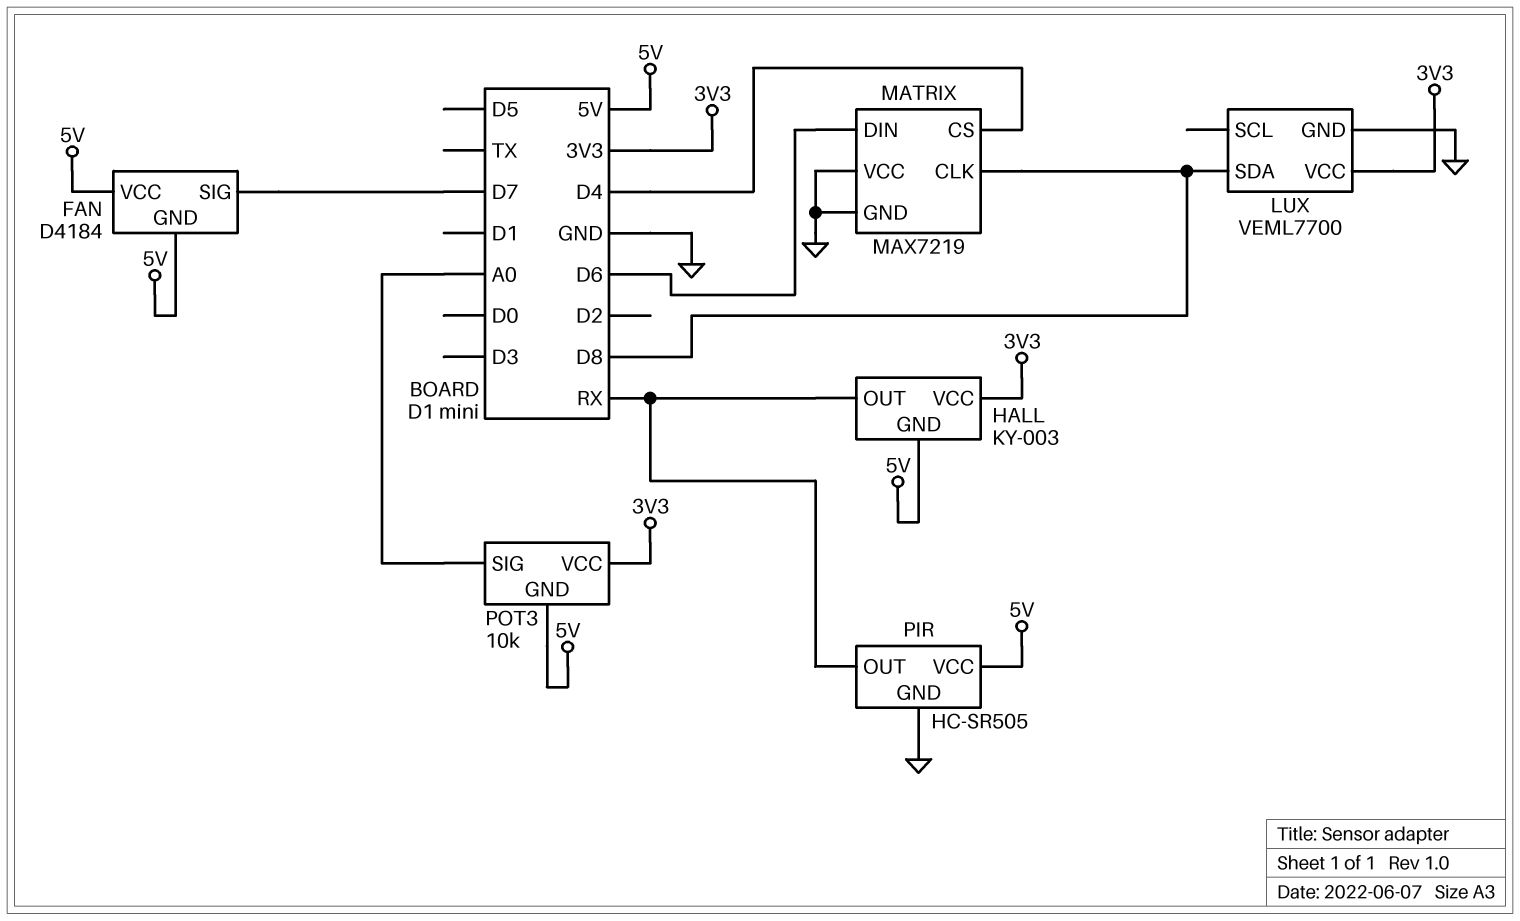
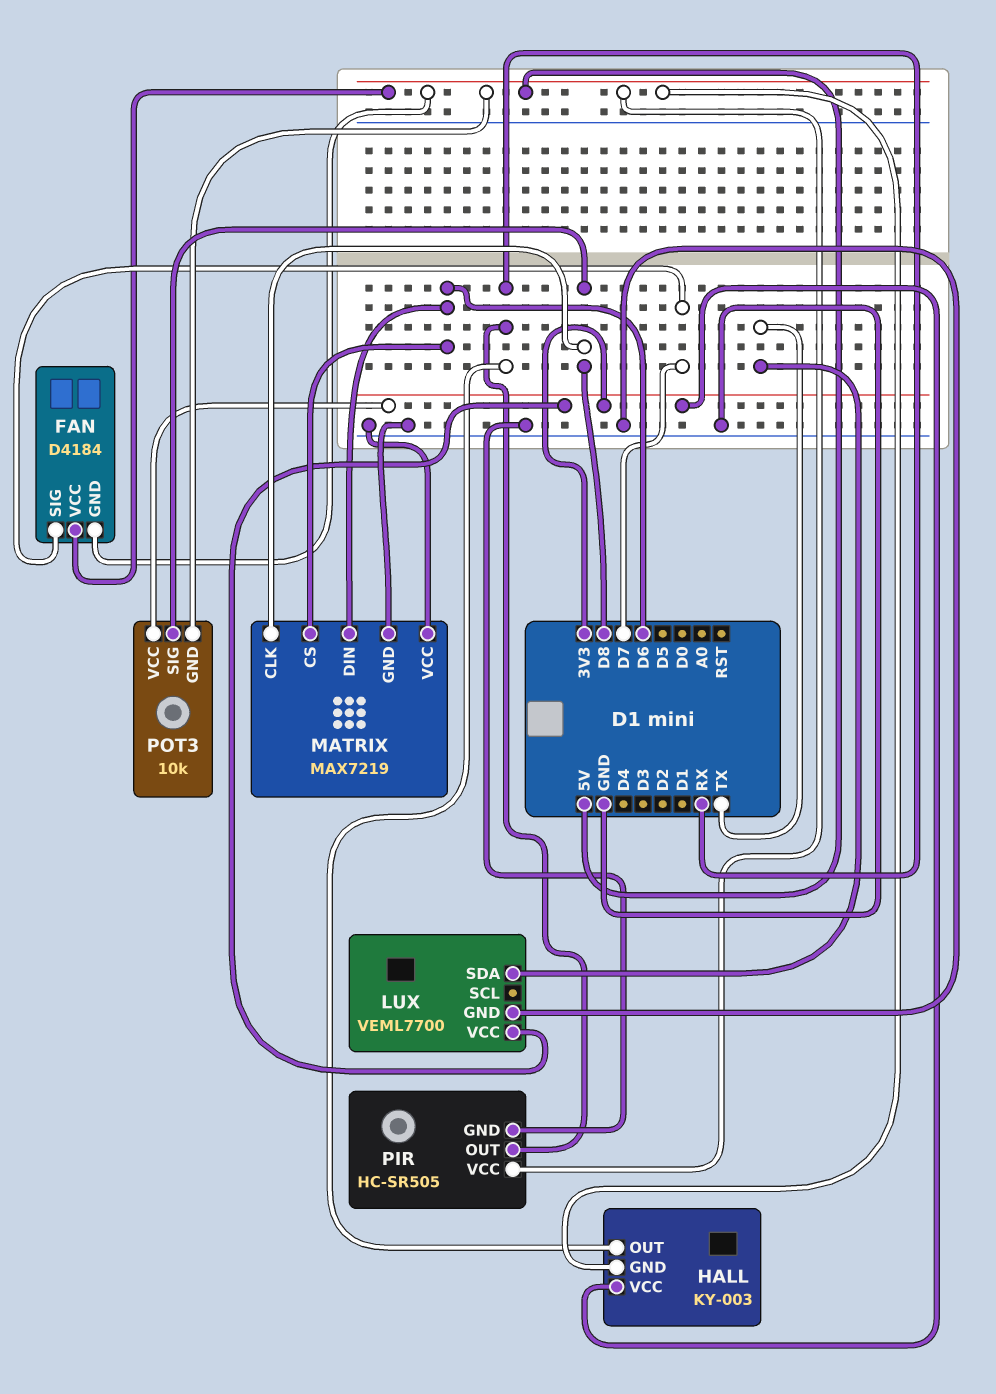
LUX pin SDA: D8 -> TX
MATRIX pin CS: D4 -> D6
POT3 pin SIG: A0 -> D8

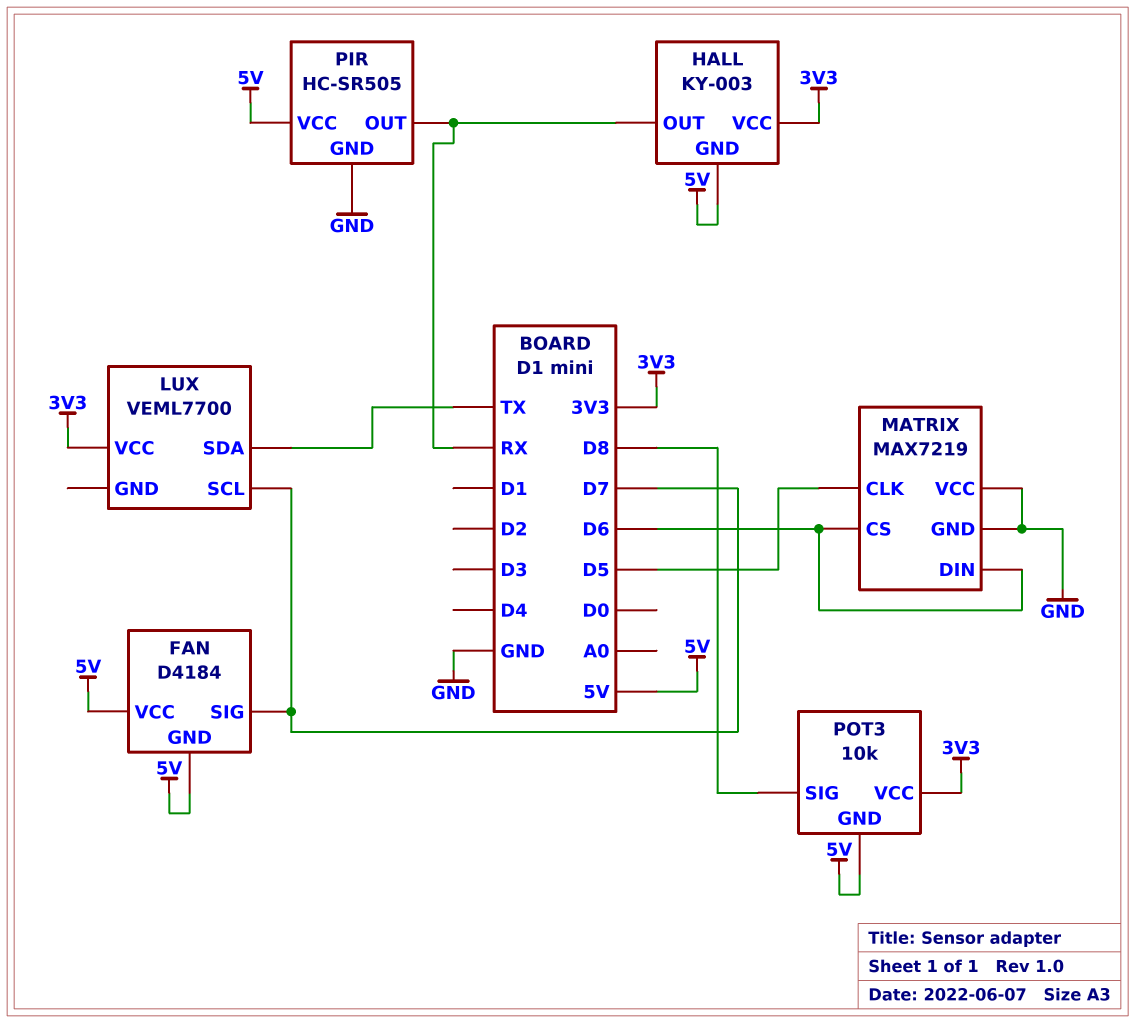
LUX pin GND: GND -> none
LUX pin SCL: none -> D7
MATRIX pin CLK: D8 -> D5

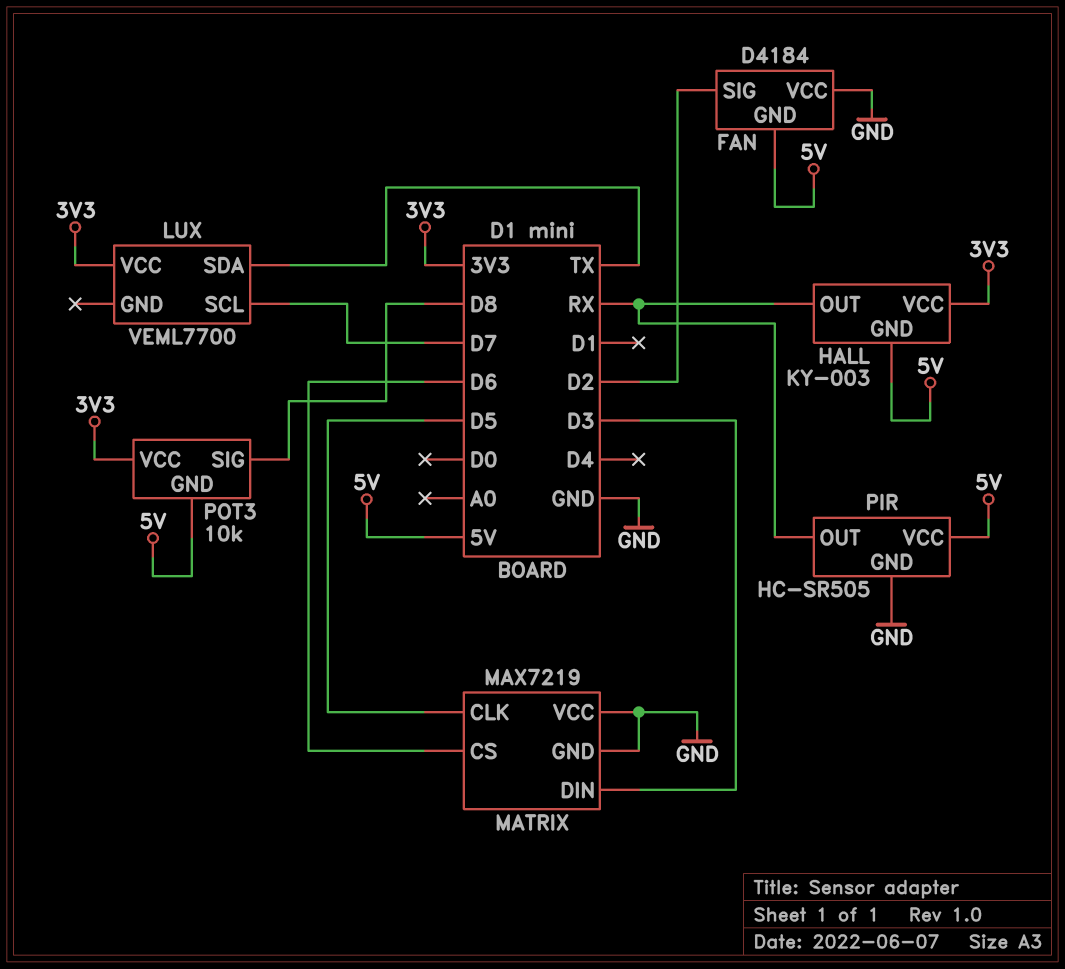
FAN pin SIG: D7 -> D2
FAN pin VCC: 5V -> GND
MATRIX pin DIN: D6 -> D3

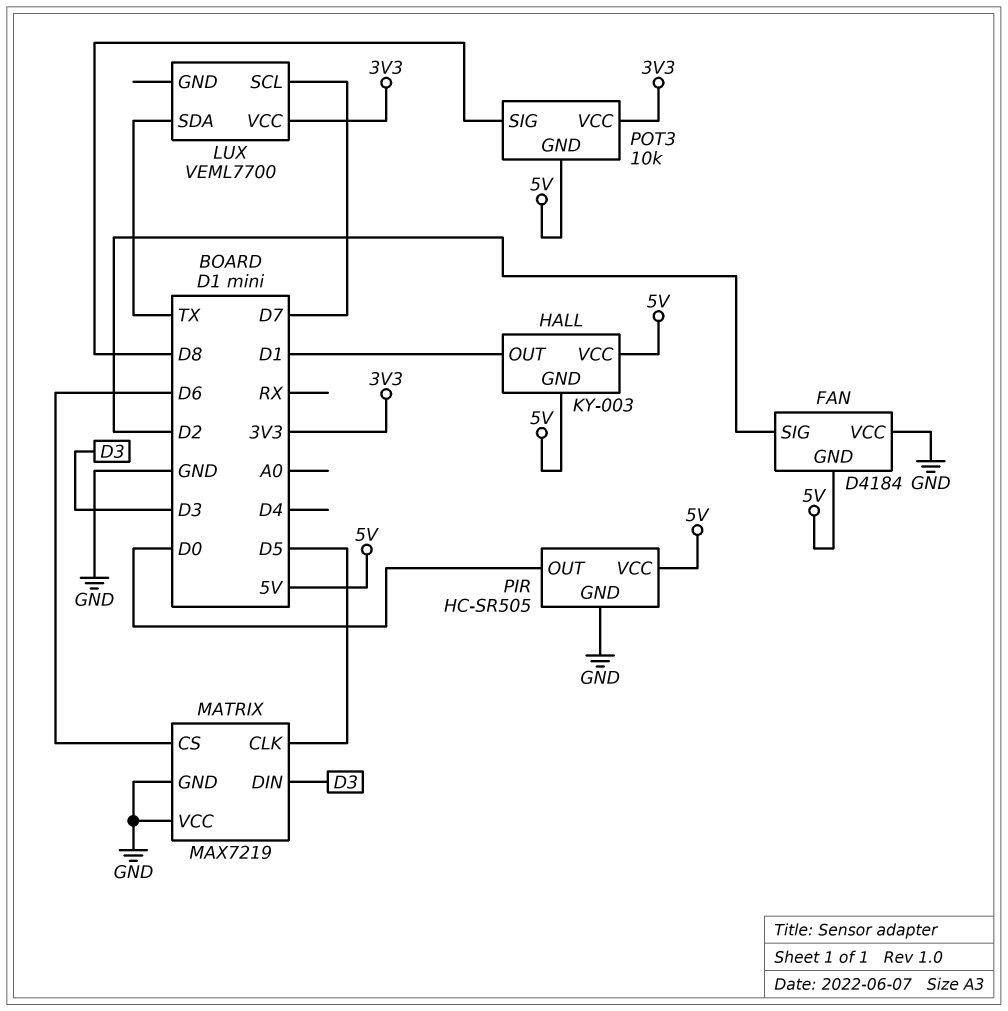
HALL pin OUT: RX -> D1
HALL pin VCC: 3V3 -> 5V
PIR pin OUT: RX -> D0

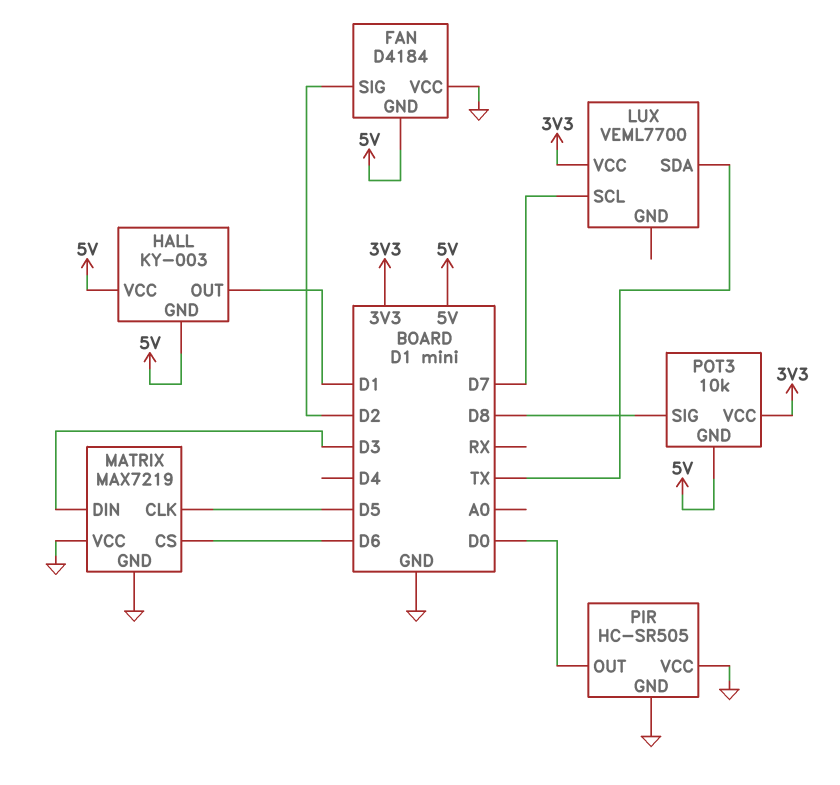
PIR pin VCC: 5V -> GND

